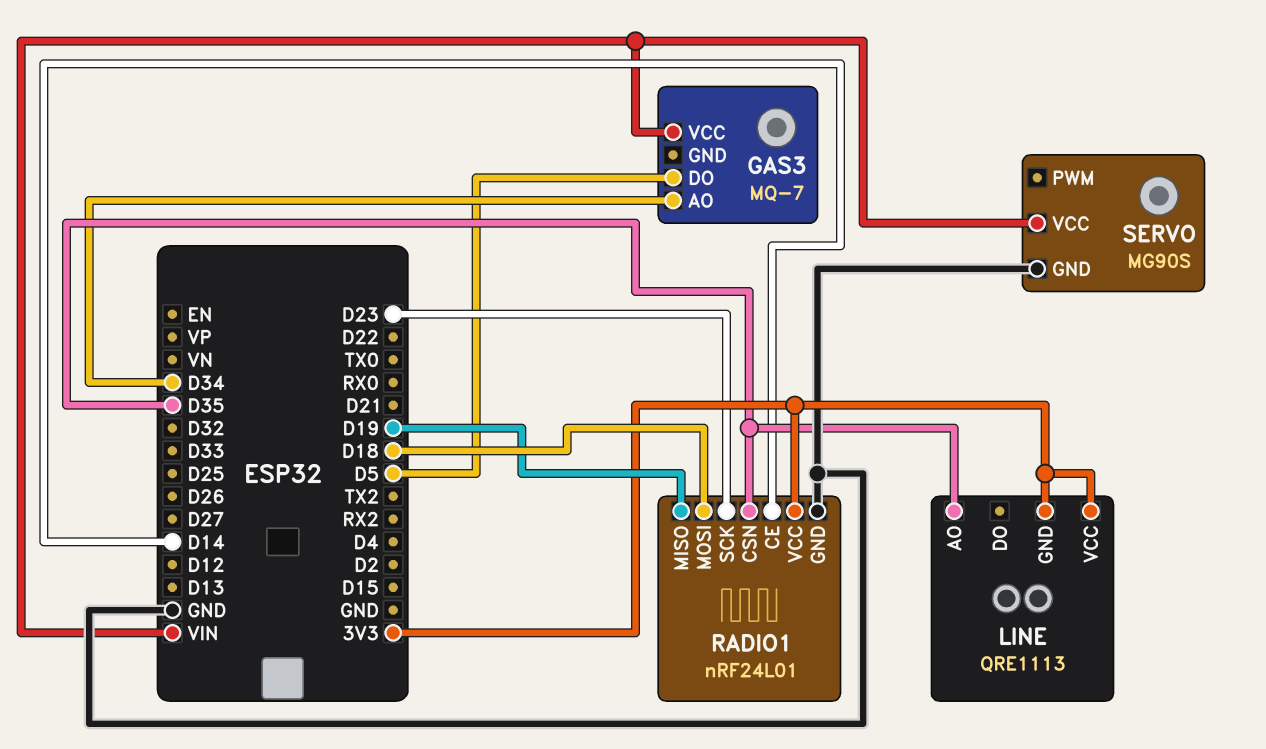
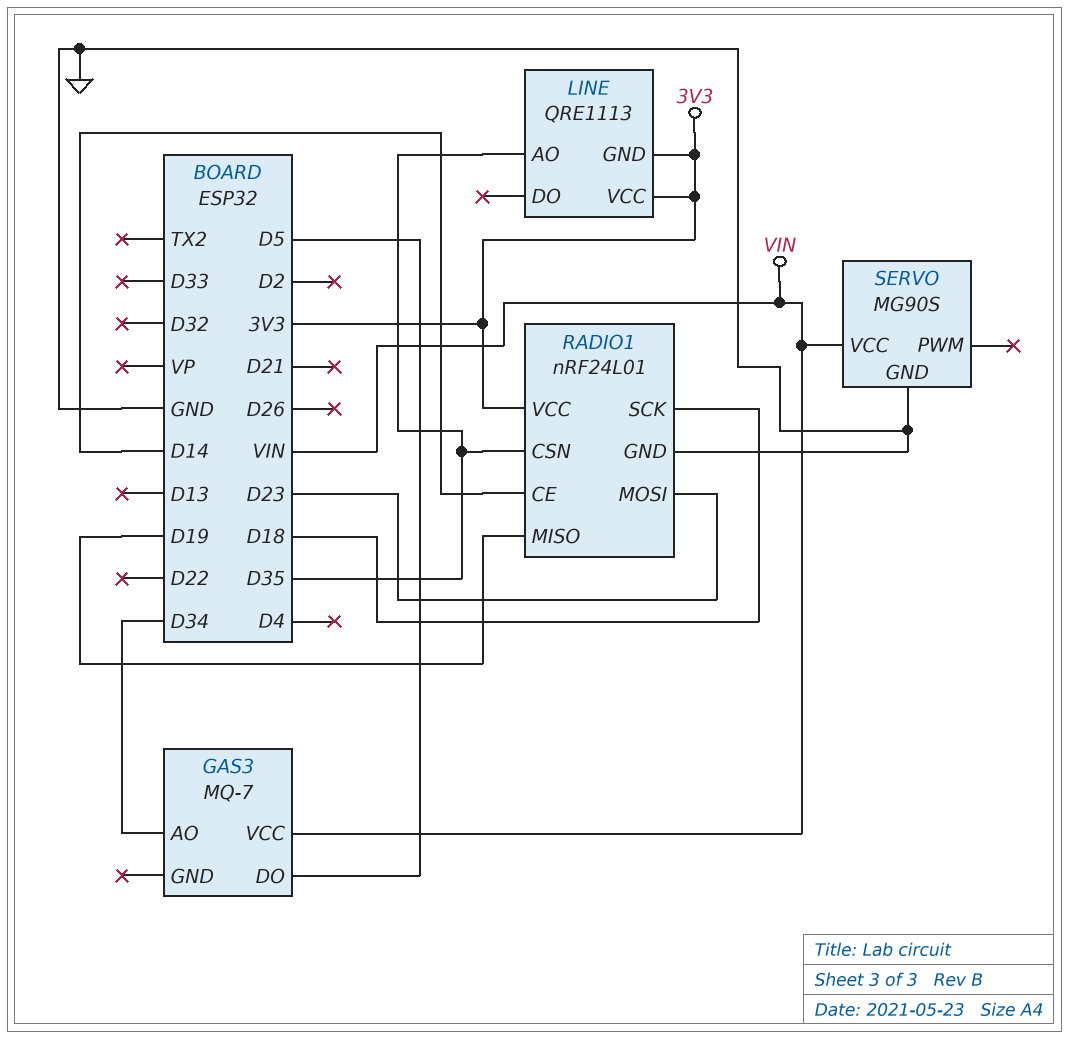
RADIO1 pin MOSI: D18 -> D23
RADIO1 pin SCK: D23 -> D18

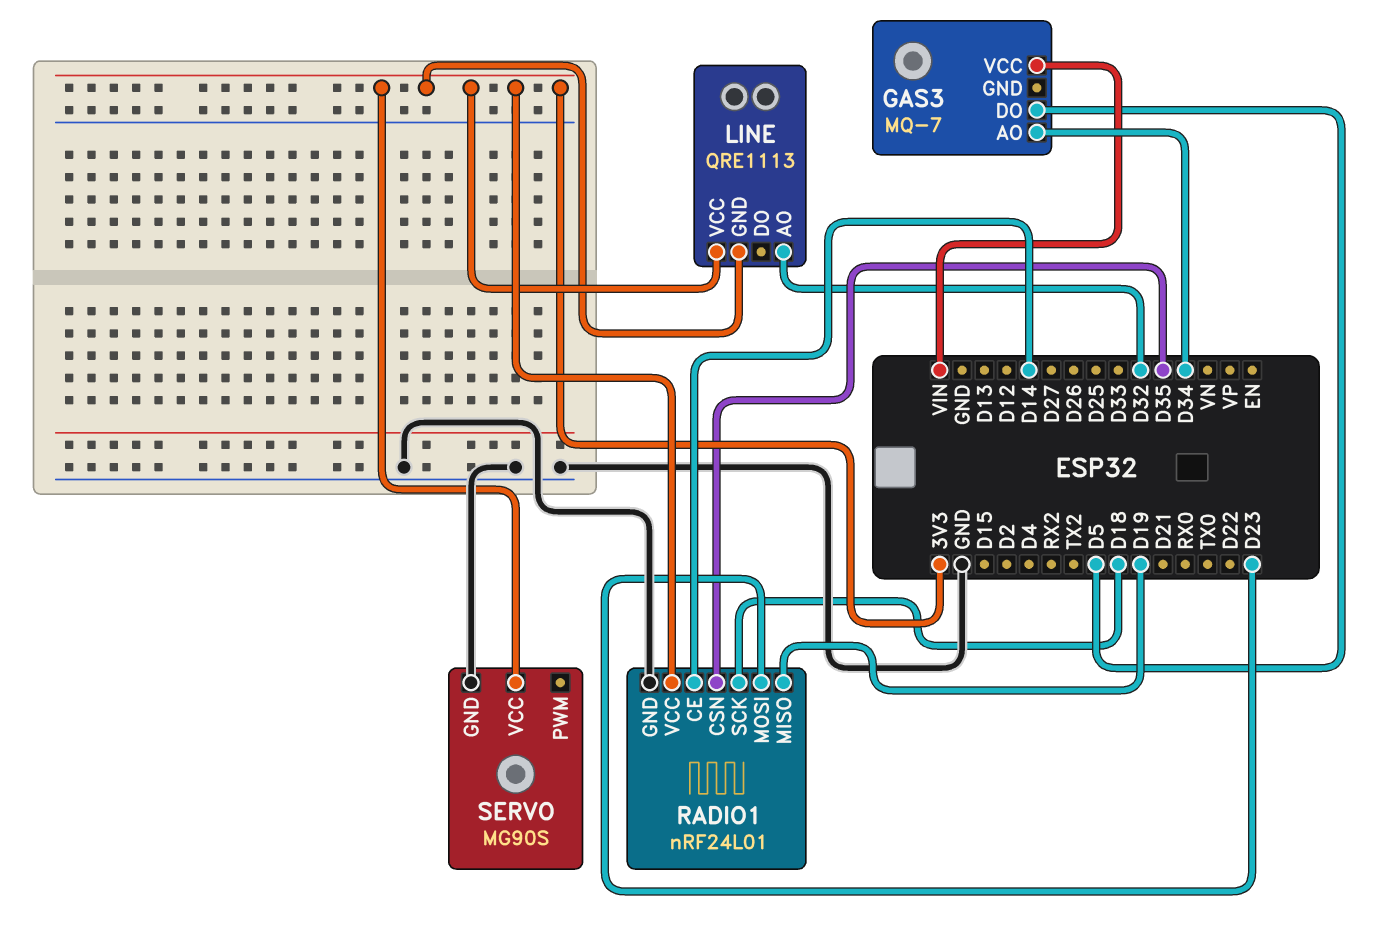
LINE pin AO: D35 -> D32
SERVO pin VCC: VIN -> 3V3

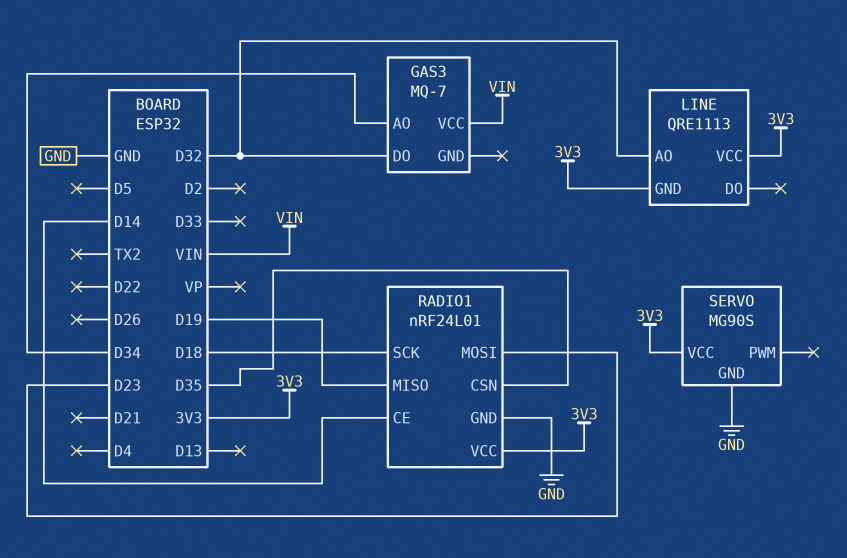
GAS3 pin DO: D5 -> D32

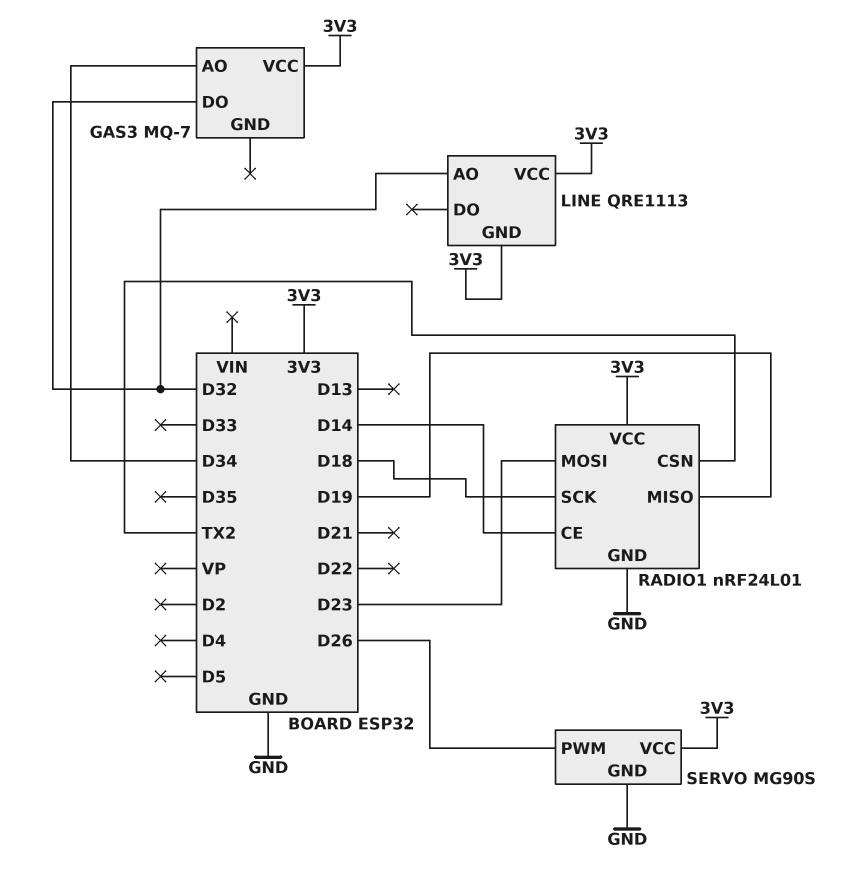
GAS3 pin VCC: VIN -> 3V3
RADIO1 pin CSN: D35 -> TX2
SERVO pin PWM: none -> D26

